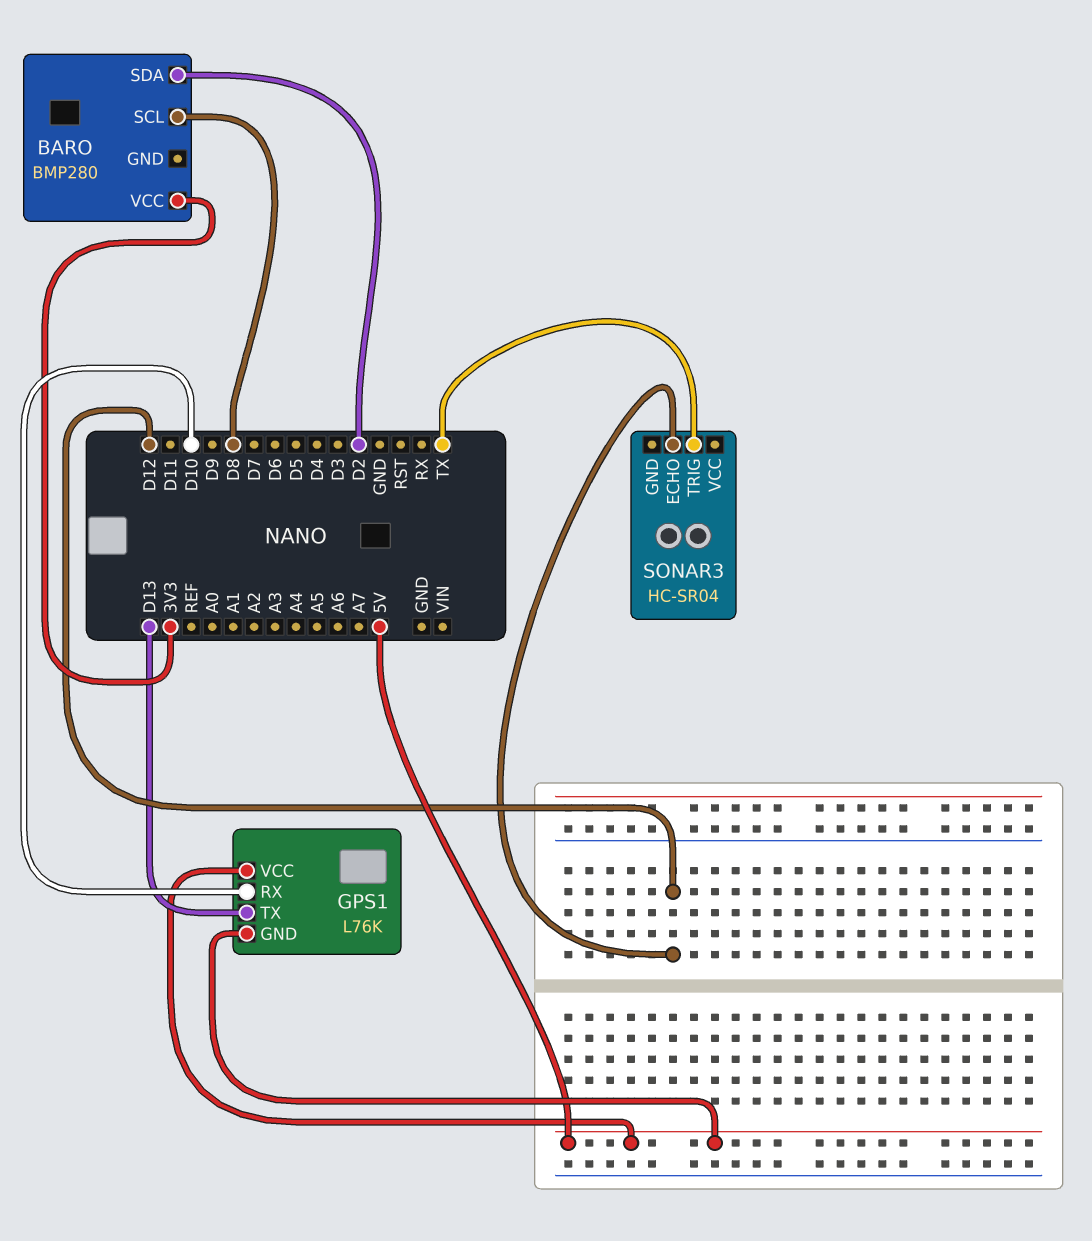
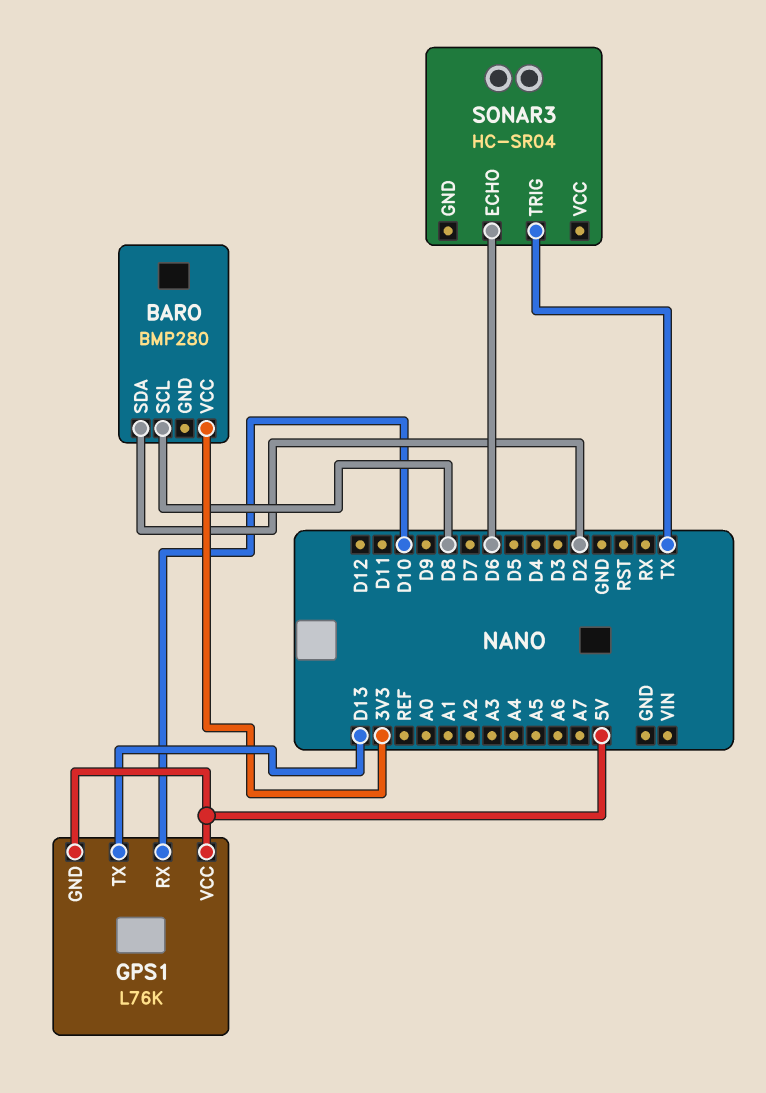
SONAR3 pin ECHO: D12 -> D6

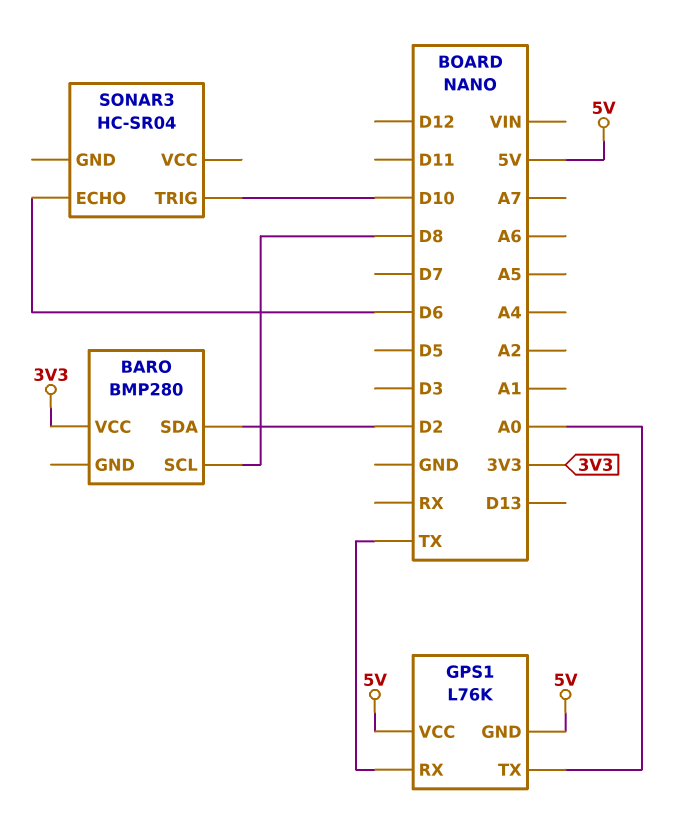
GPS1 pin RX: D10 -> TX
GPS1 pin TX: D13 -> A0
SONAR3 pin TRIG: TX -> D10

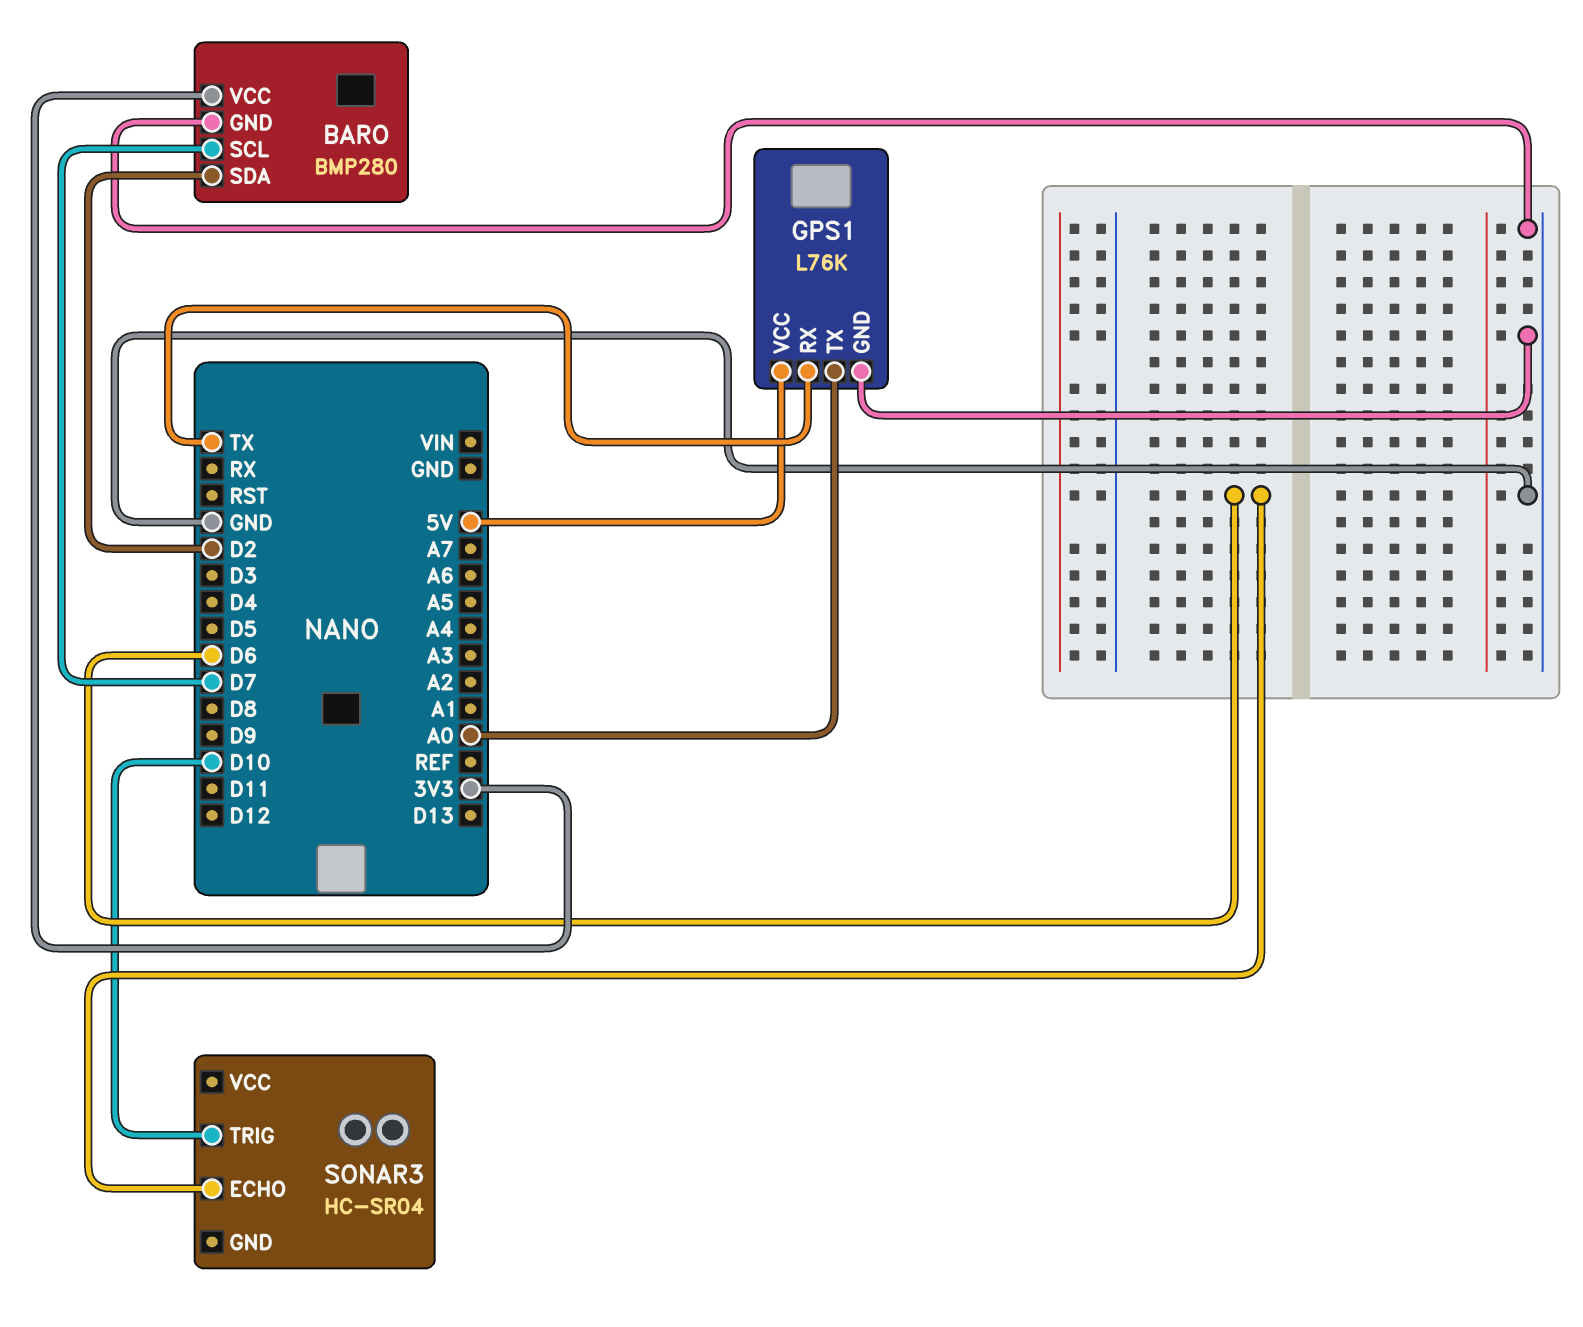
BARO pin GND: none -> GND
BARO pin SCL: D8 -> D7
GPS1 pin GND: 5V -> GND

